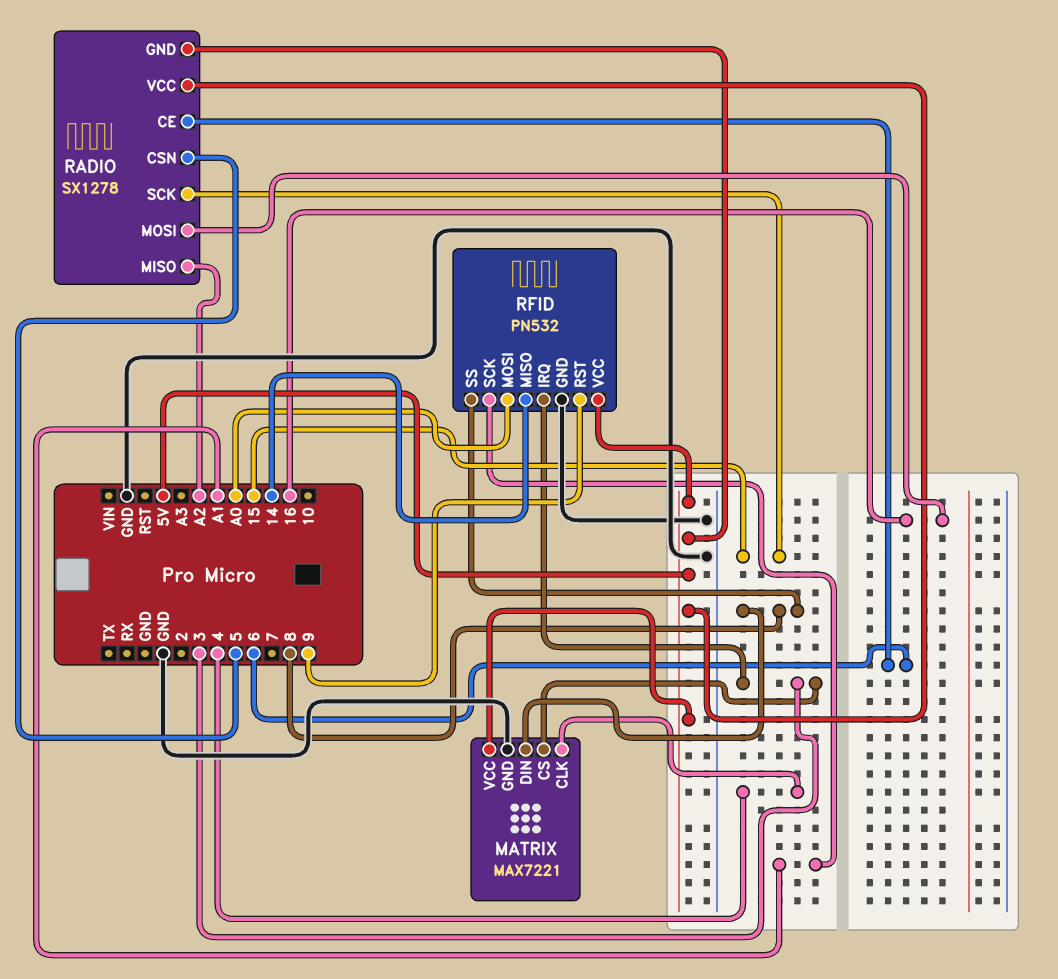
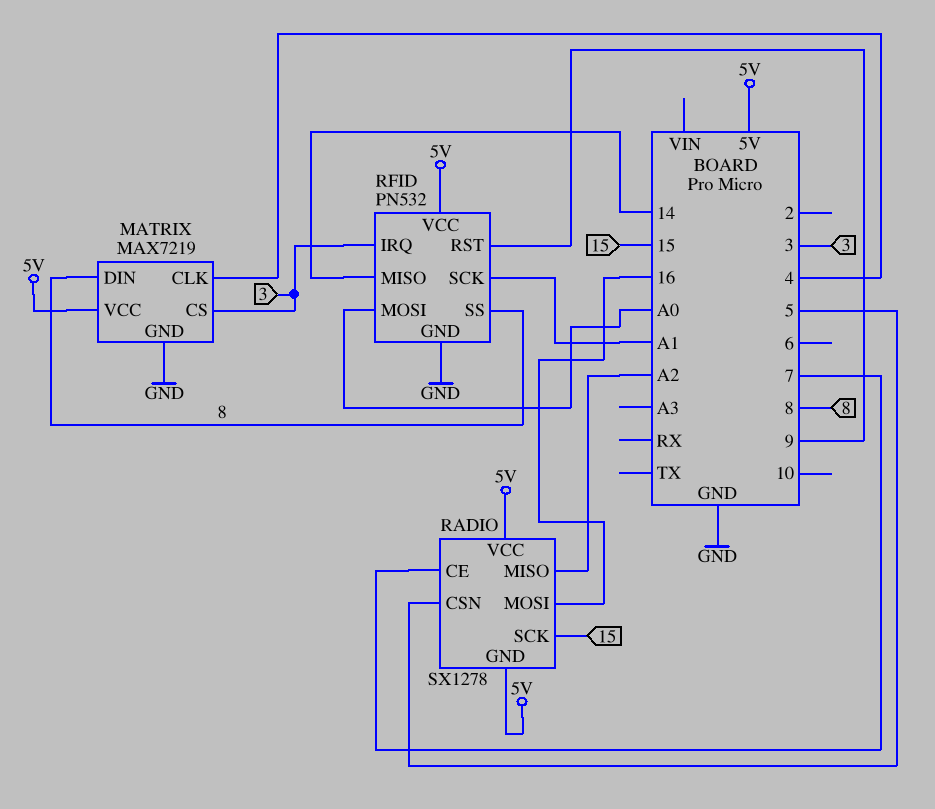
MATRIX: MAX7221 -> MAX7219
RADIO pin CE: 6 -> 7

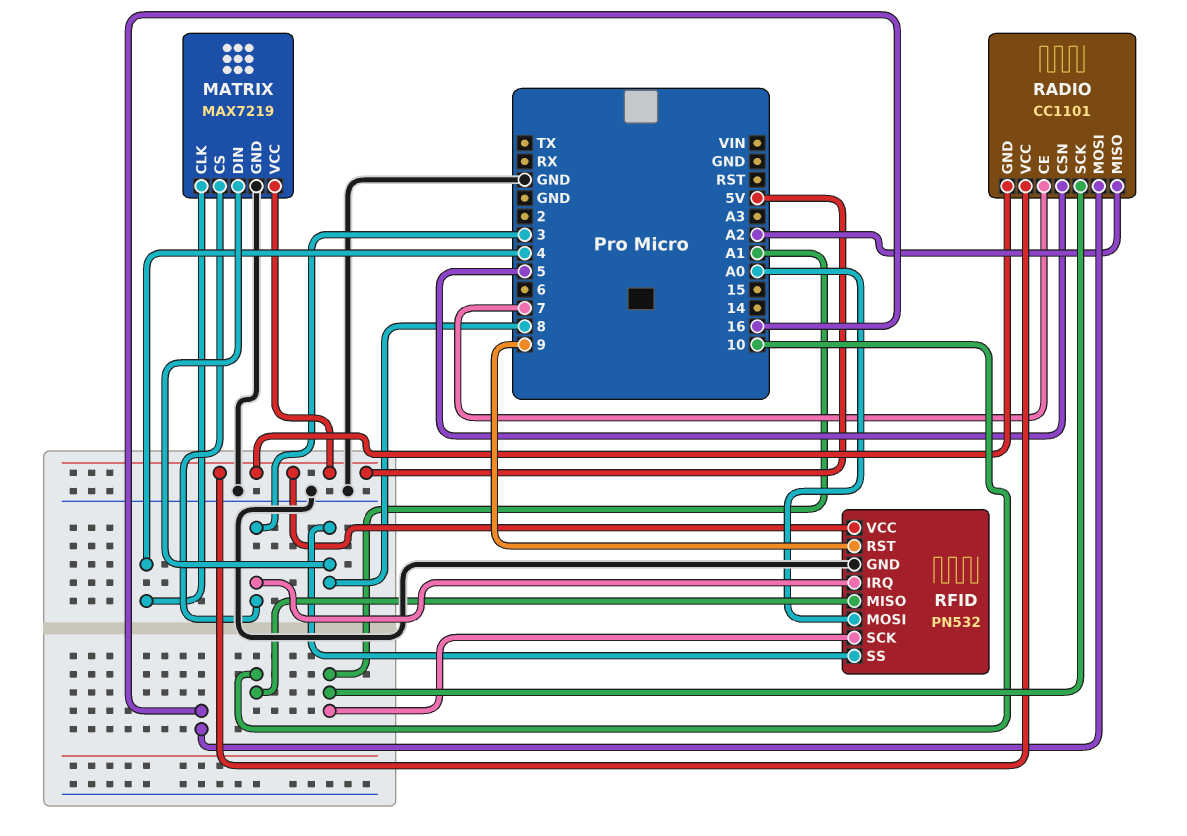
RADIO: SX1278 -> CC1101
RADIO pin SCK: 15 -> A1
RFID pin MISO: 14 -> 10

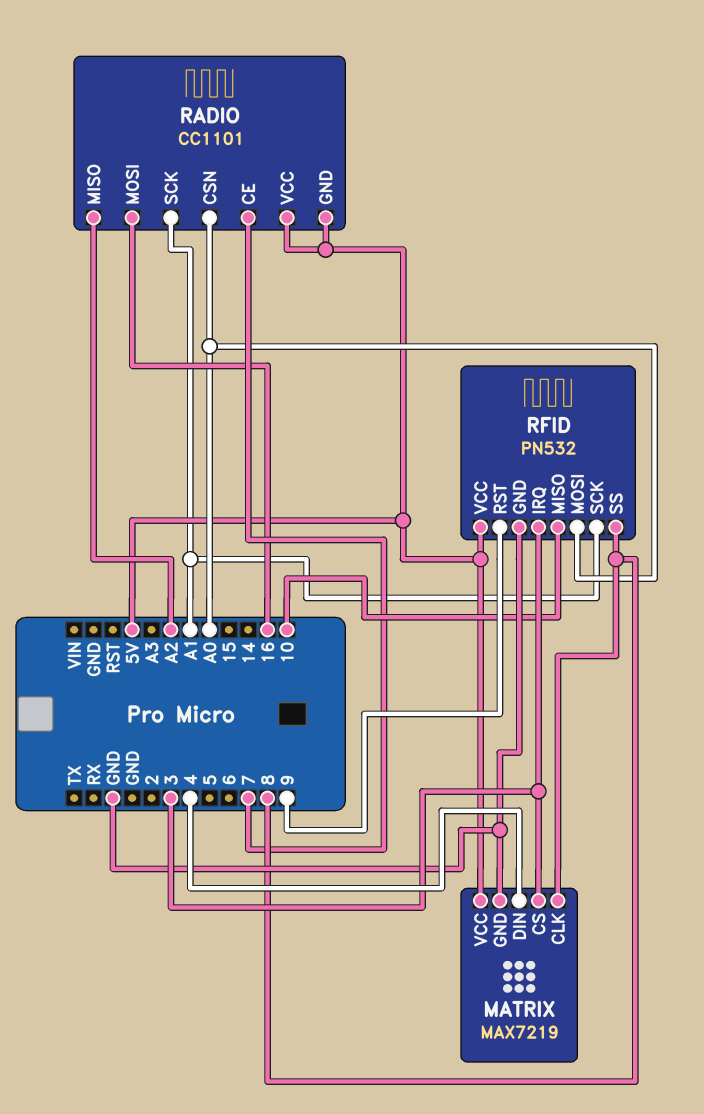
MATRIX pin CLK: 4 -> 8
MATRIX pin DIN: 8 -> 4
RADIO pin CSN: 5 -> A0

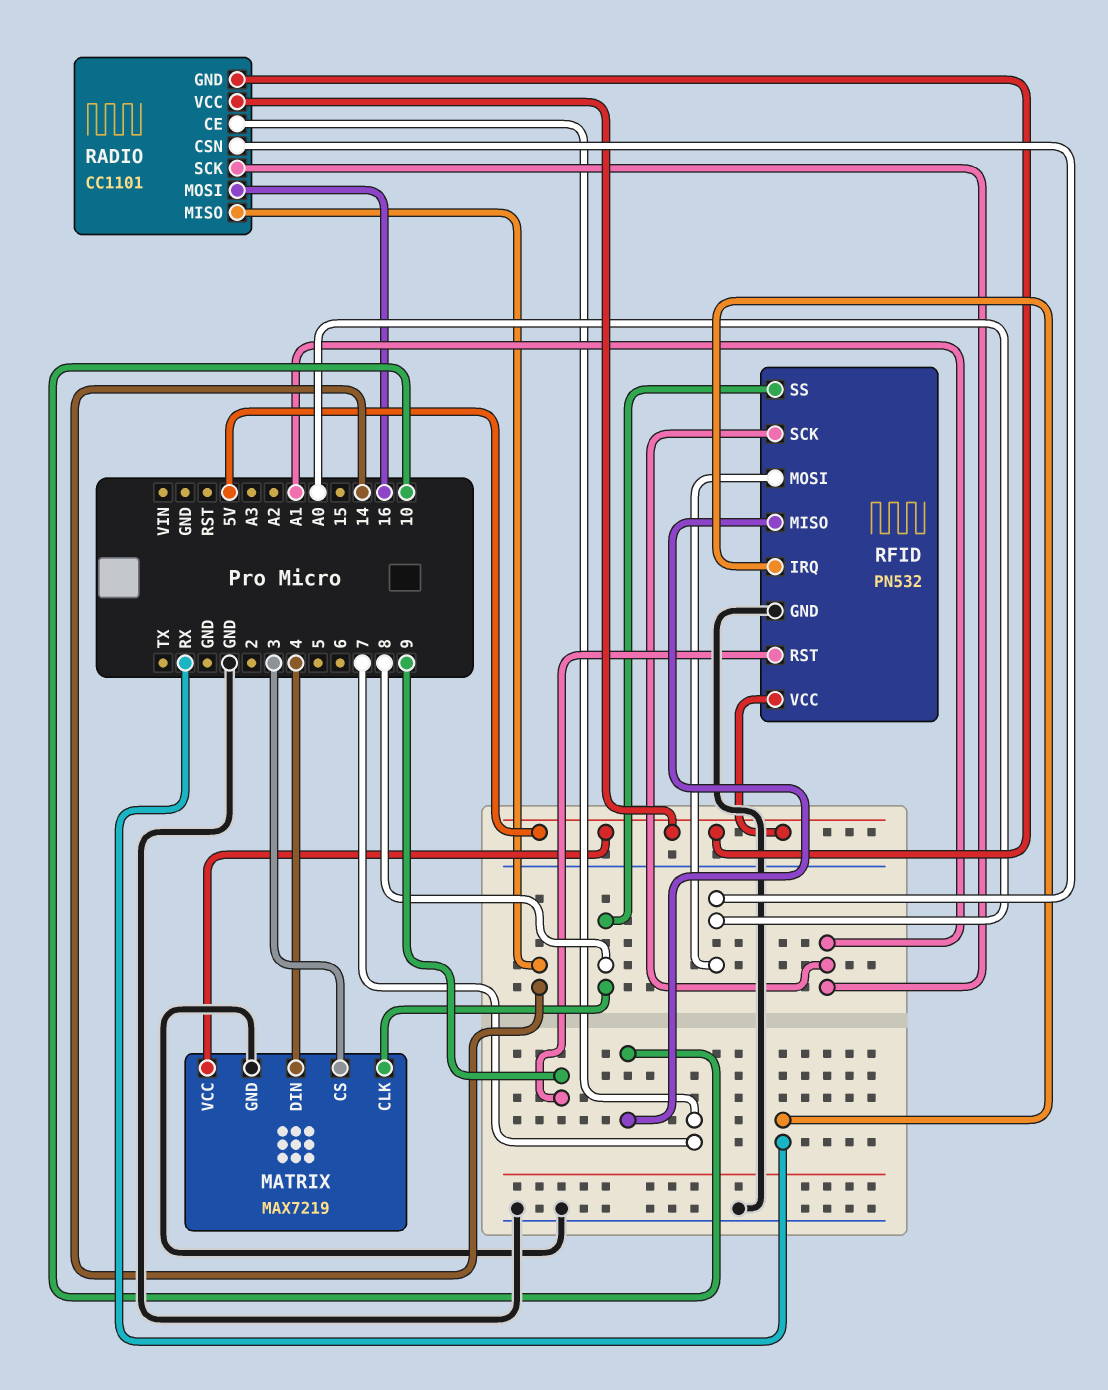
RADIO pin MISO: A2 -> 14
RFID pin IRQ: 3 -> RX

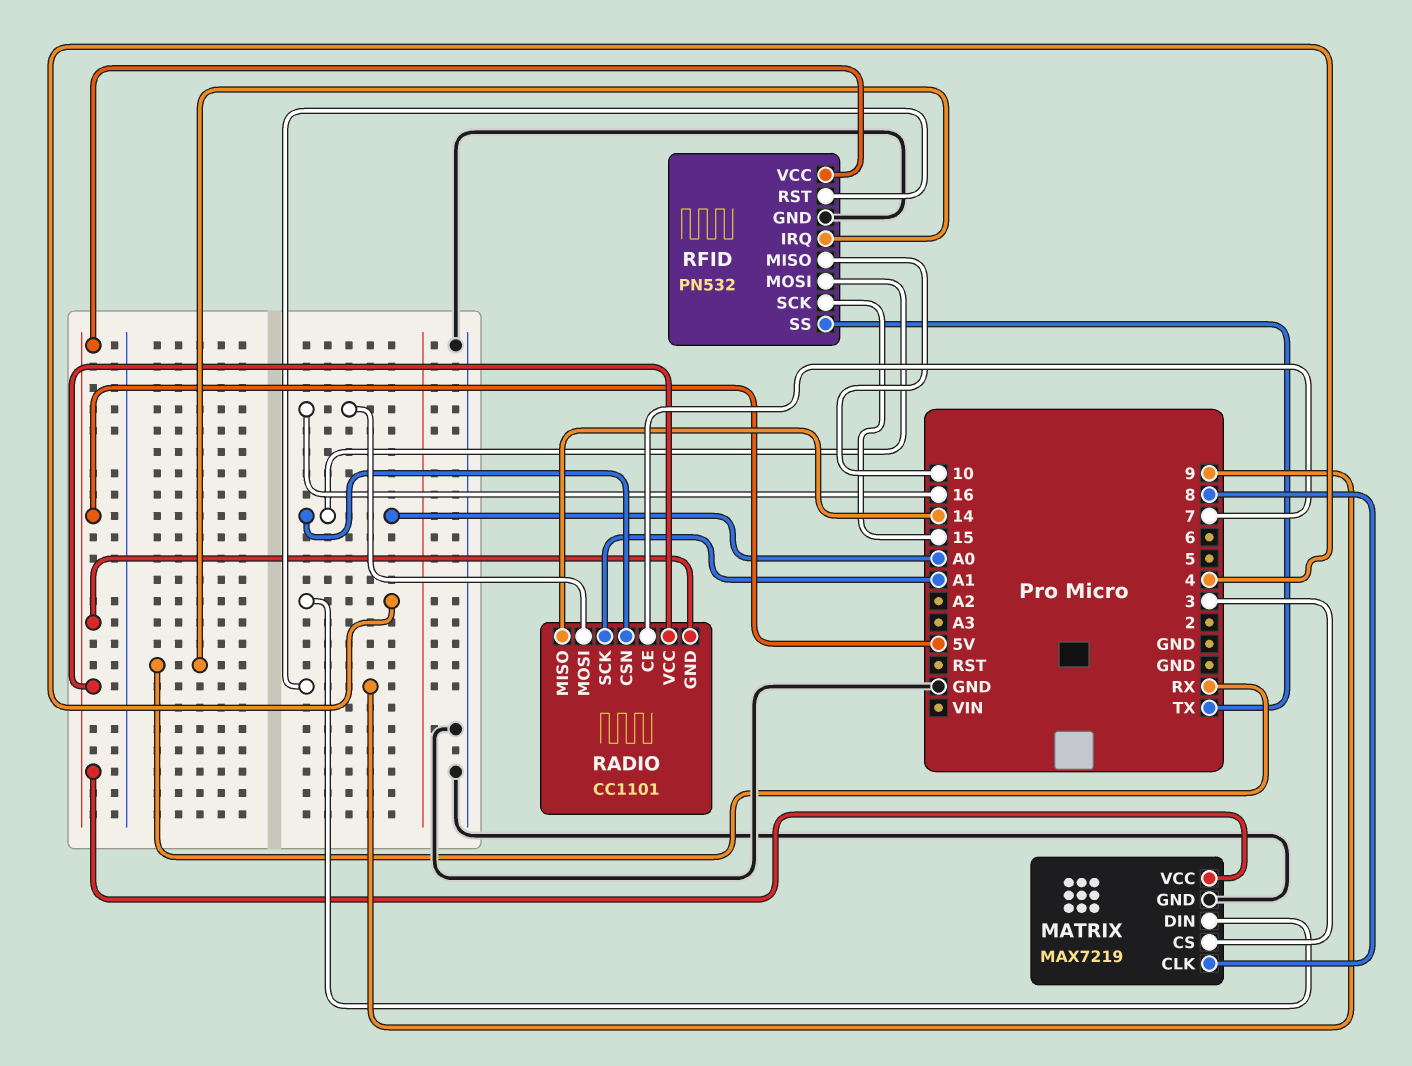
RFID pin SCK: A1 -> 15
RFID pin SS: 8 -> TX

